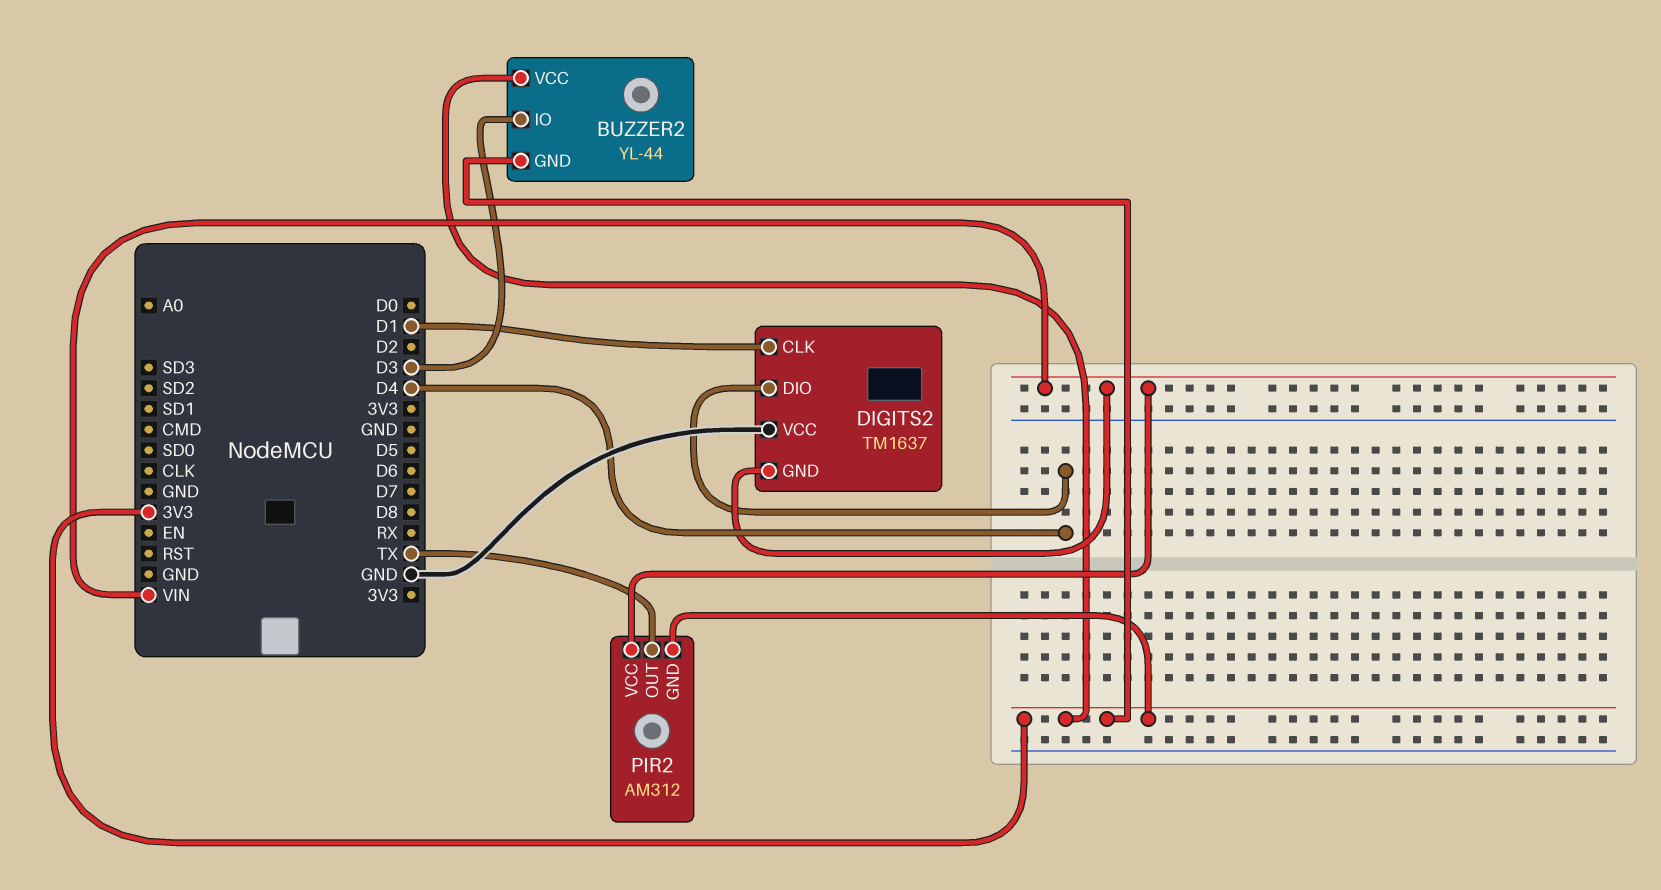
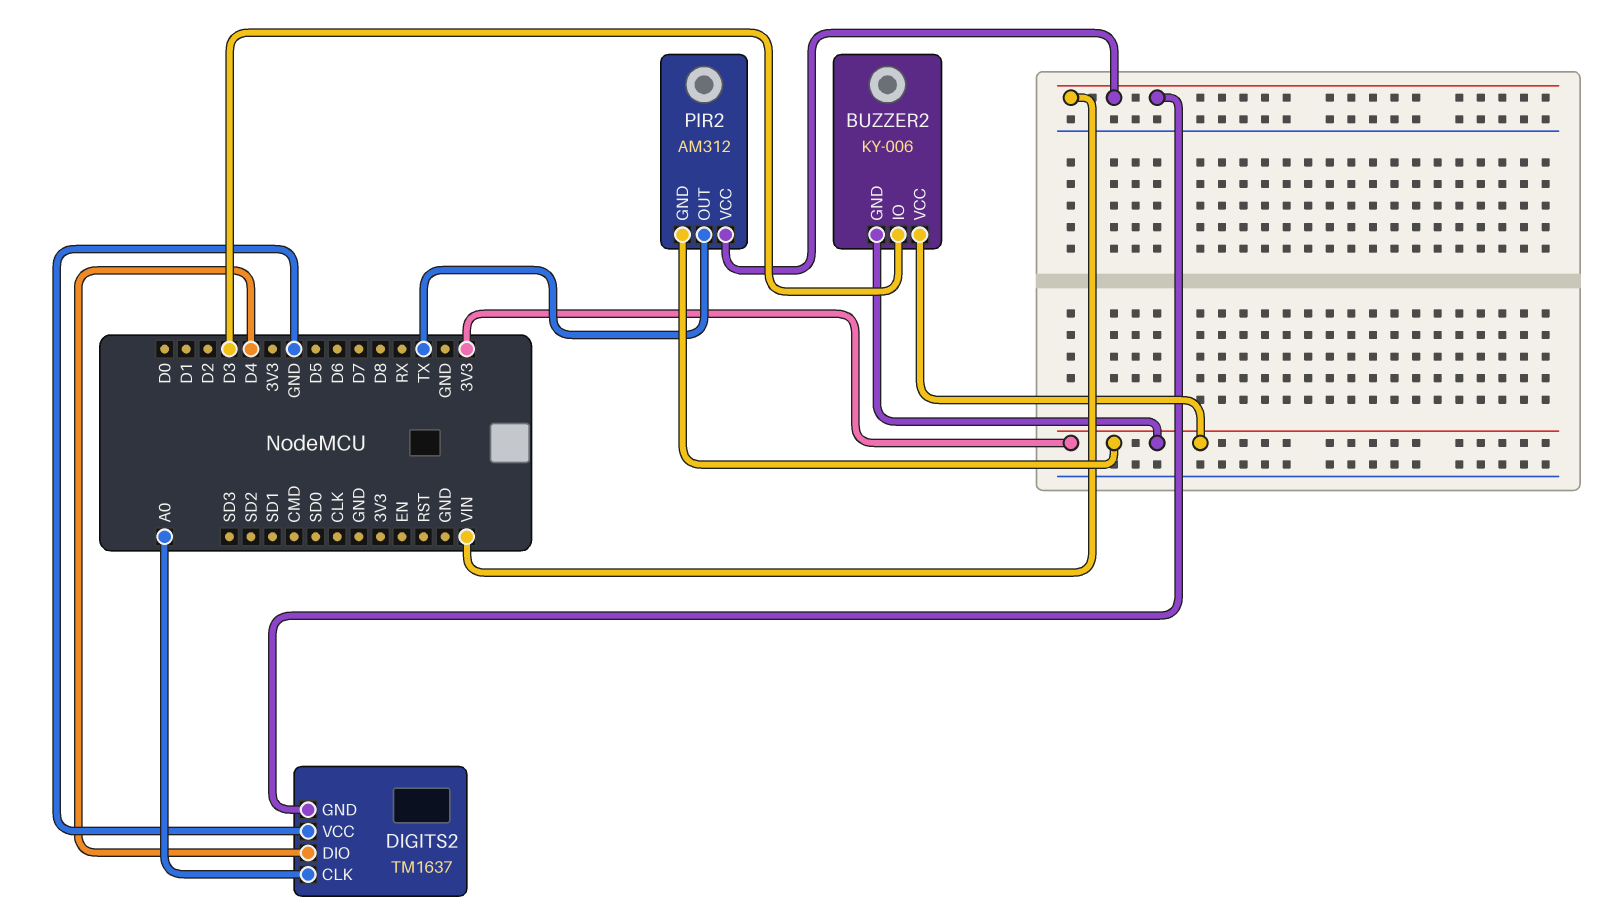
BUZZER2: YL-44 -> KY-006
DIGITS2 pin CLK: D1 -> A0

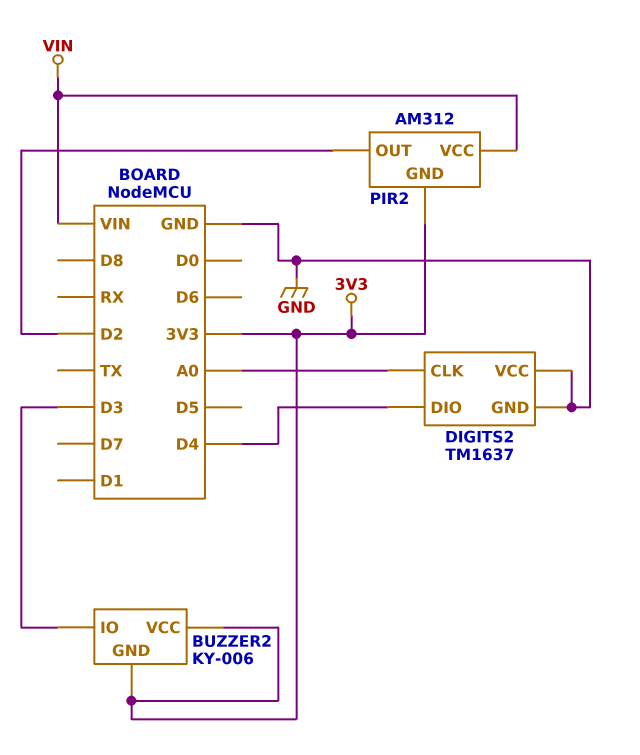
DIGITS2 pin GND: VIN -> GND
PIR2 pin OUT: TX -> D2

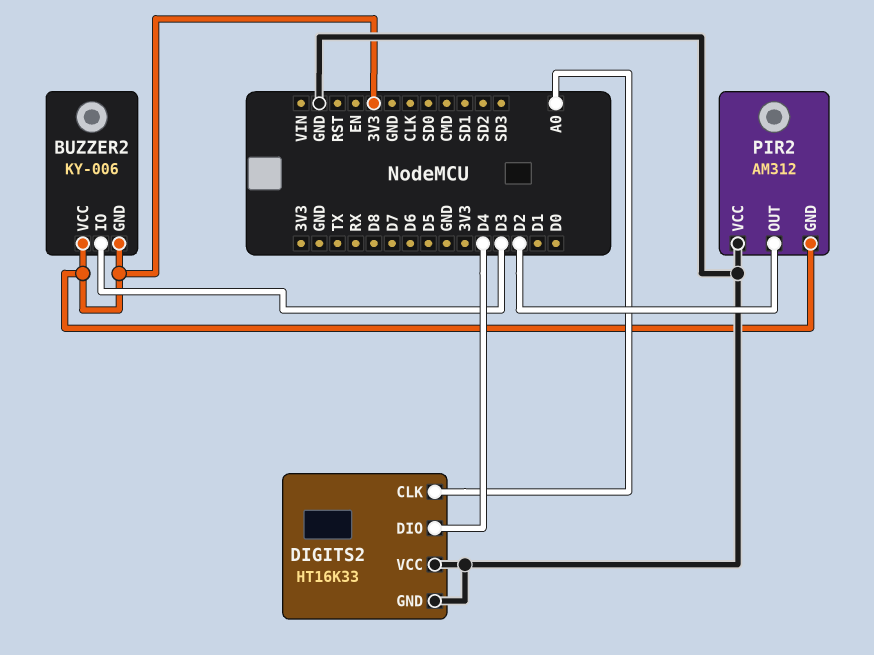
DIGITS2: TM1637 -> HT16K33
PIR2 pin VCC: VIN -> GND

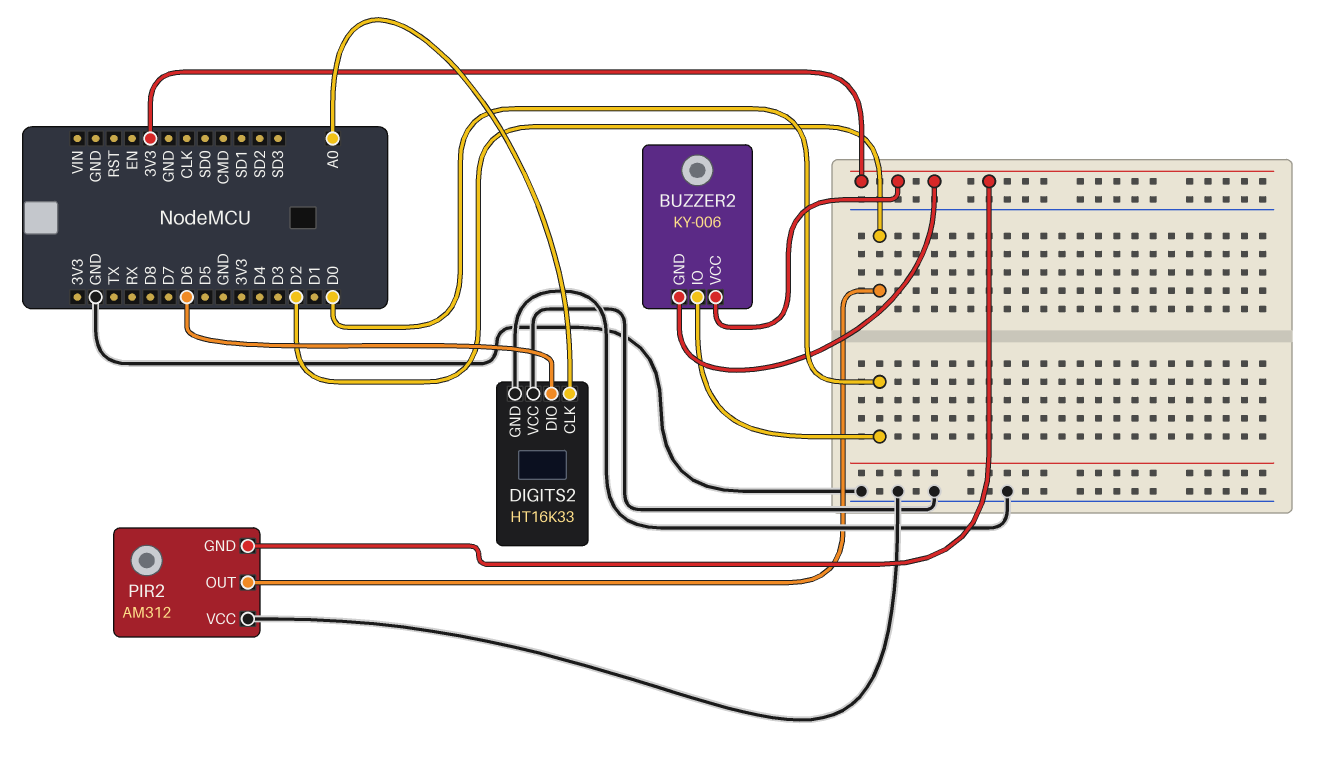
BUZZER2 pin IO: D3 -> D0
DIGITS2 pin DIO: D4 -> D6

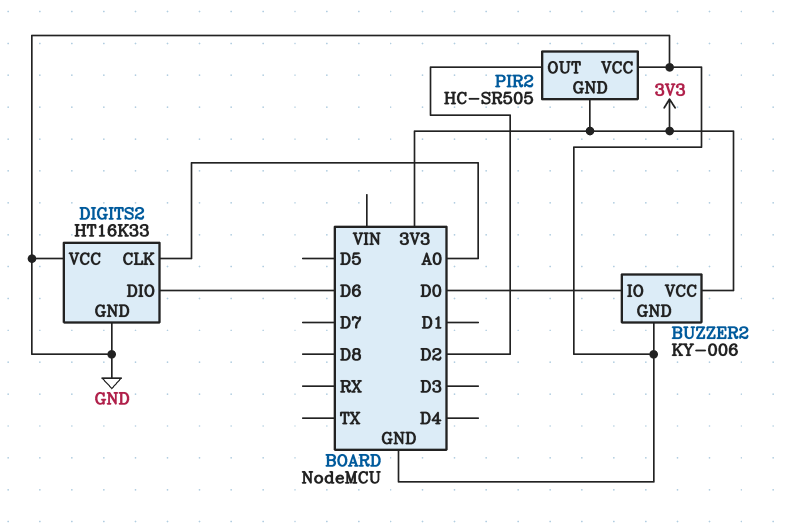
BUZZER2 pin GND: 3V3 -> GND
PIR2: AM312 -> HC-SR505

